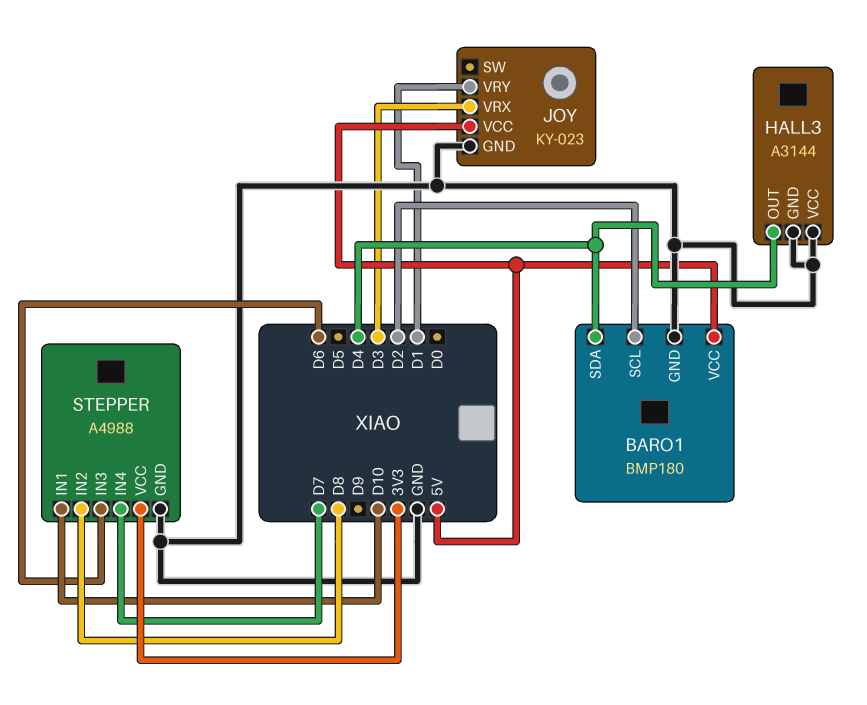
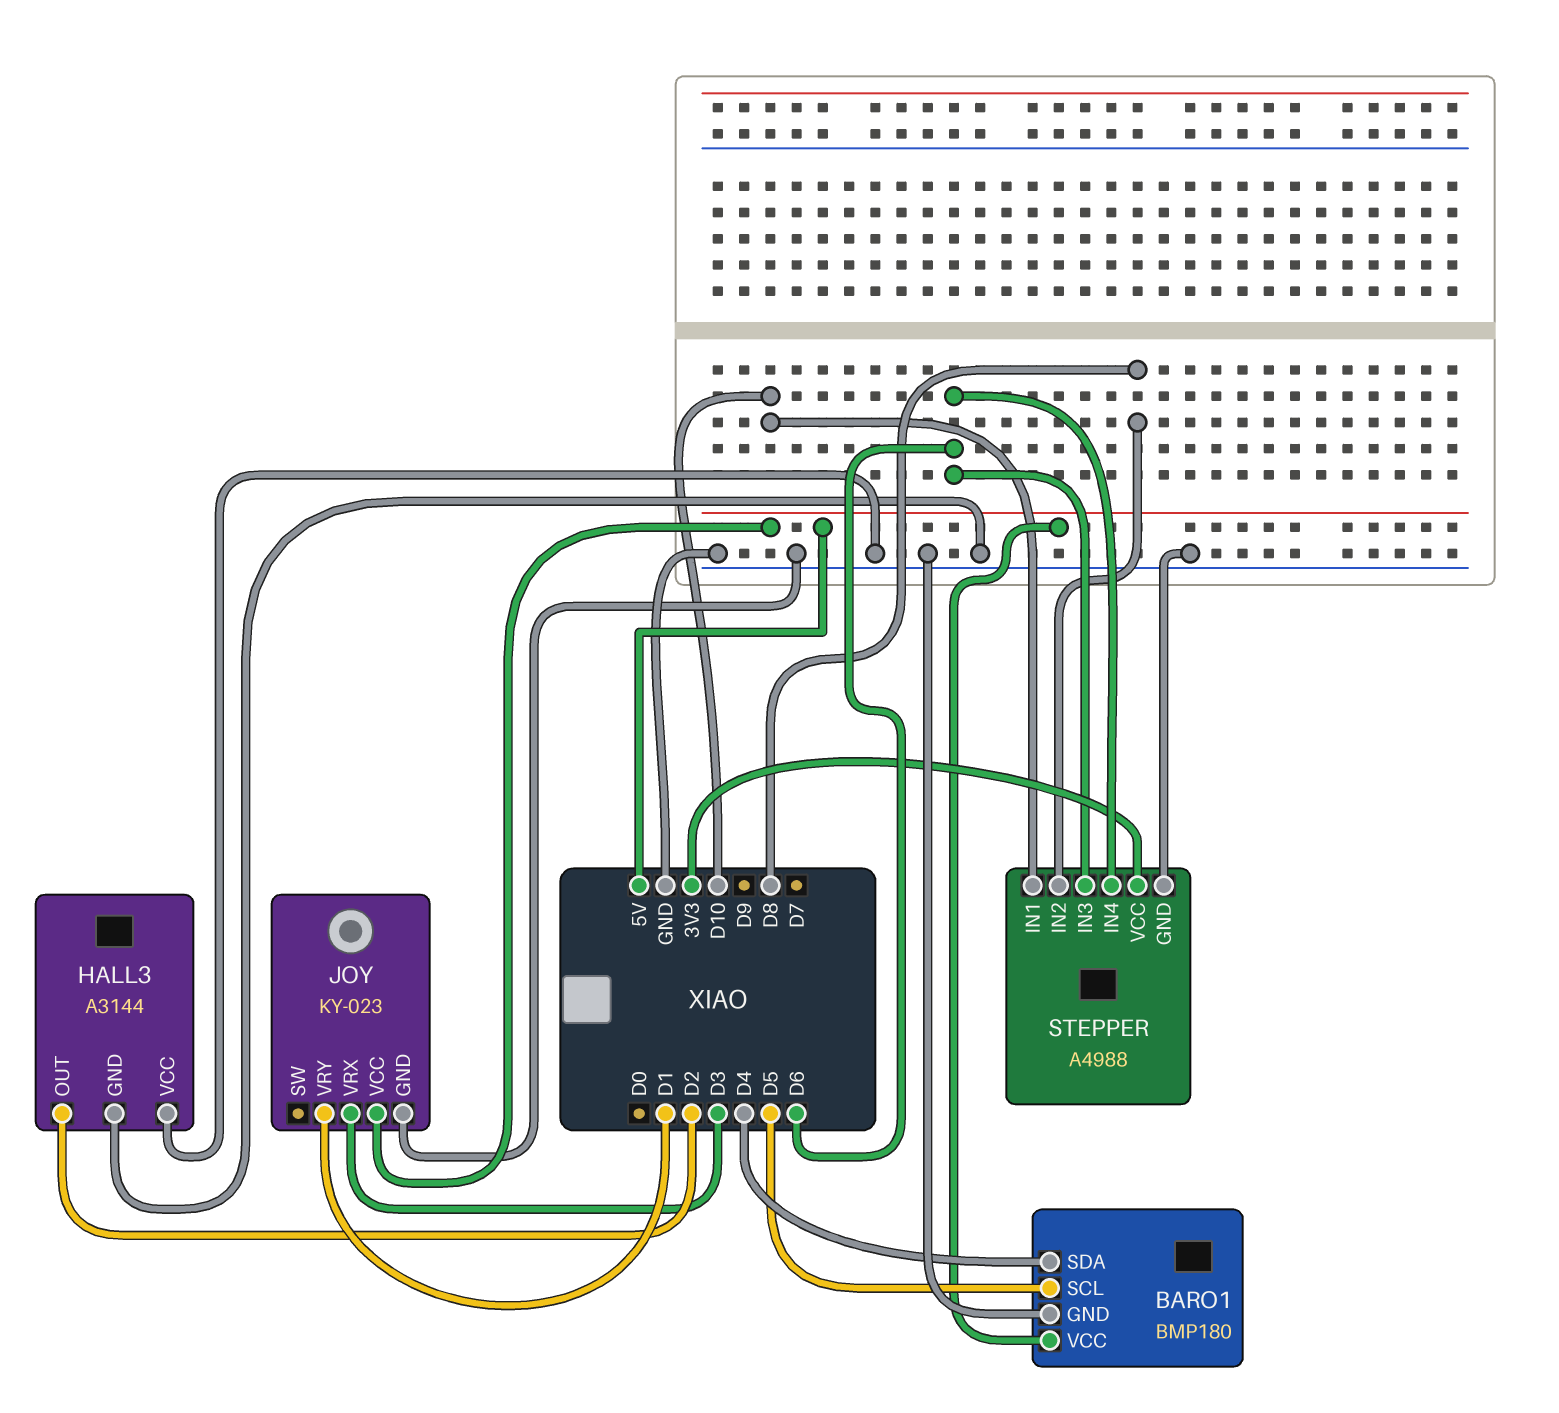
BARO1 pin SCL: D2 -> D5
HALL3 pin OUT: D4 -> D2
STEPPER pin IN4: D7 -> D6

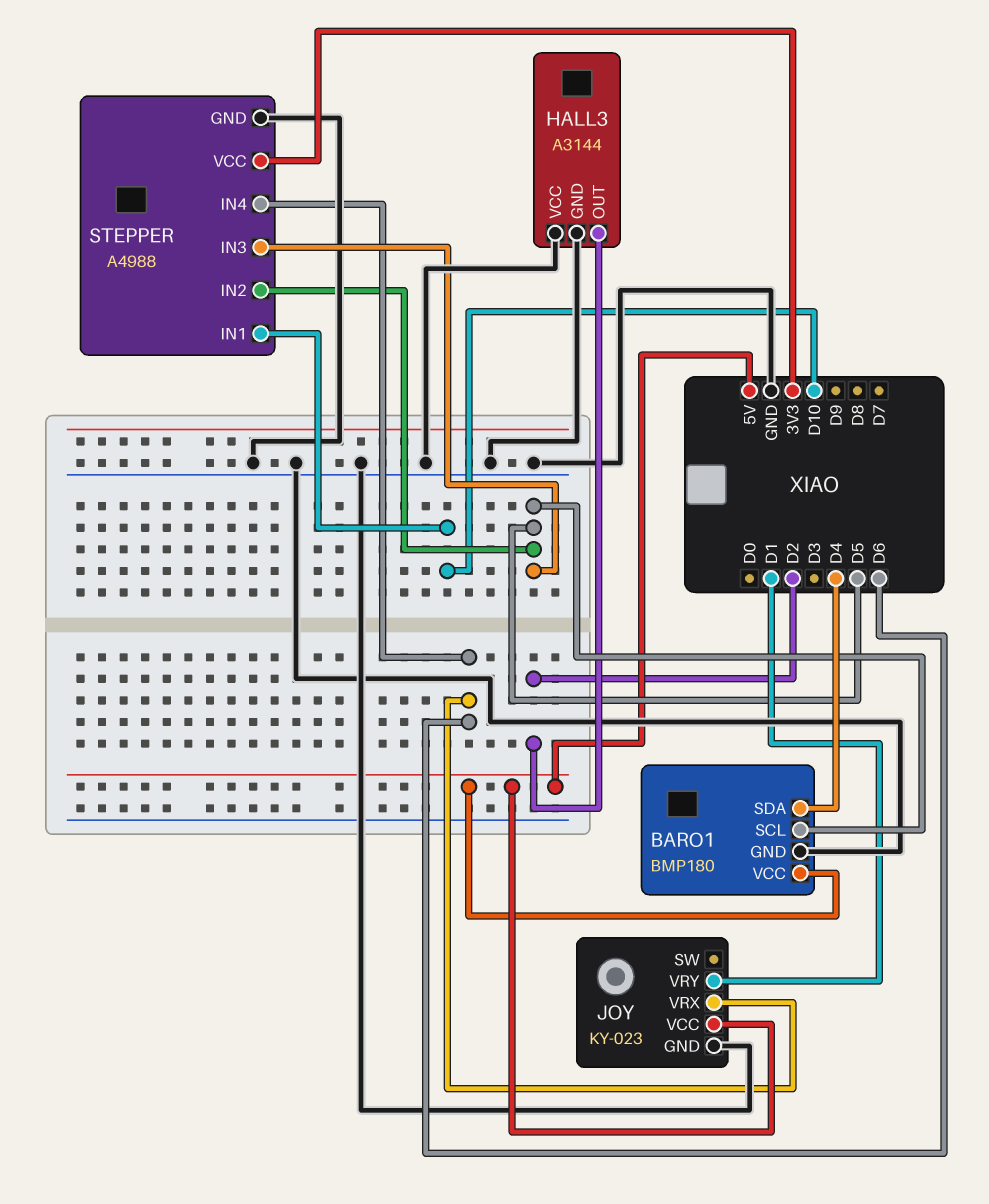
JOY pin VRX: D3 -> D6
STEPPER pin IN2: D8 -> D5
STEPPER pin IN3: D6 -> D5

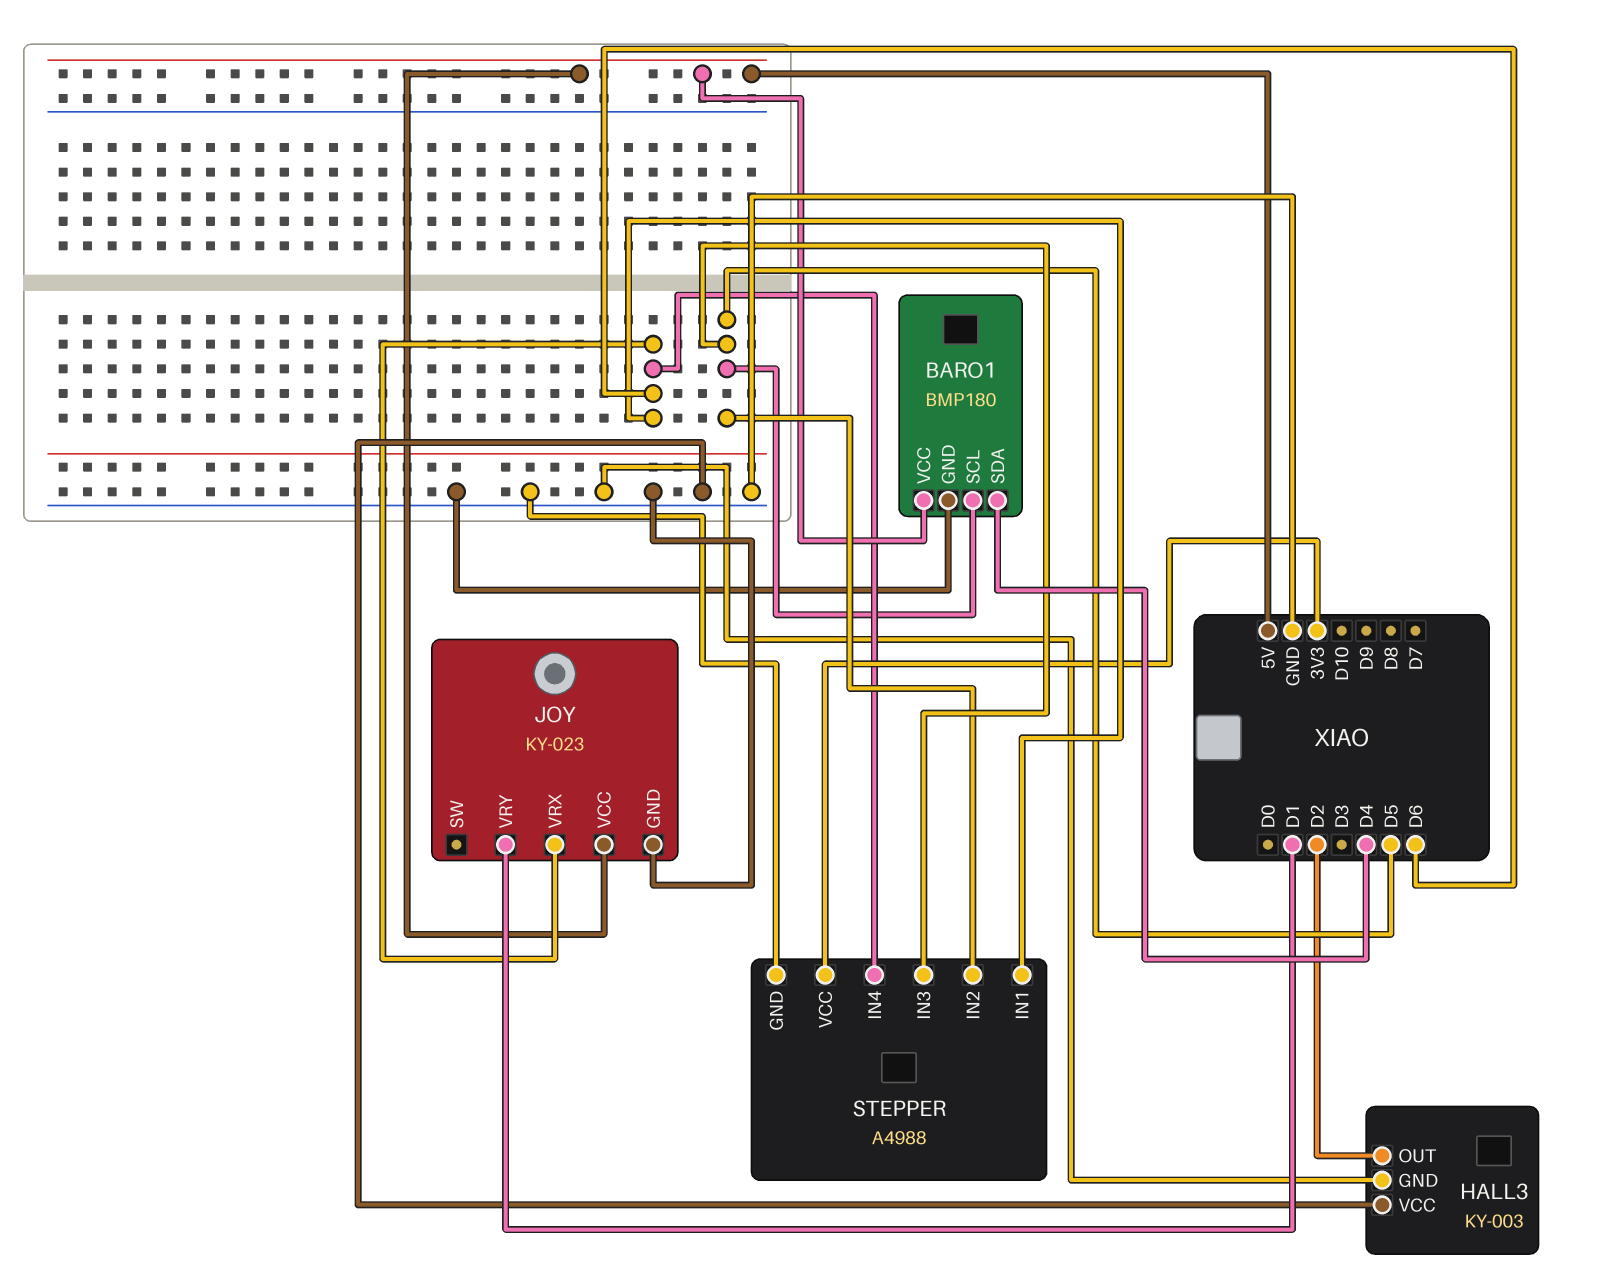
HALL3: A3144 -> KY-003
STEPPER pin IN1: D10 -> D6

